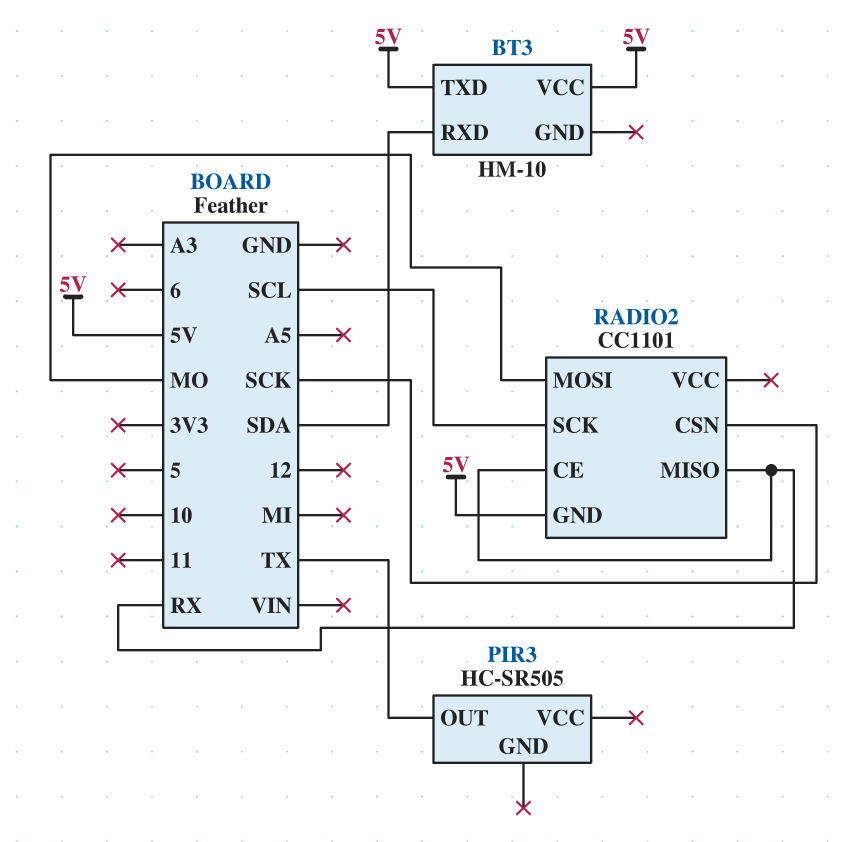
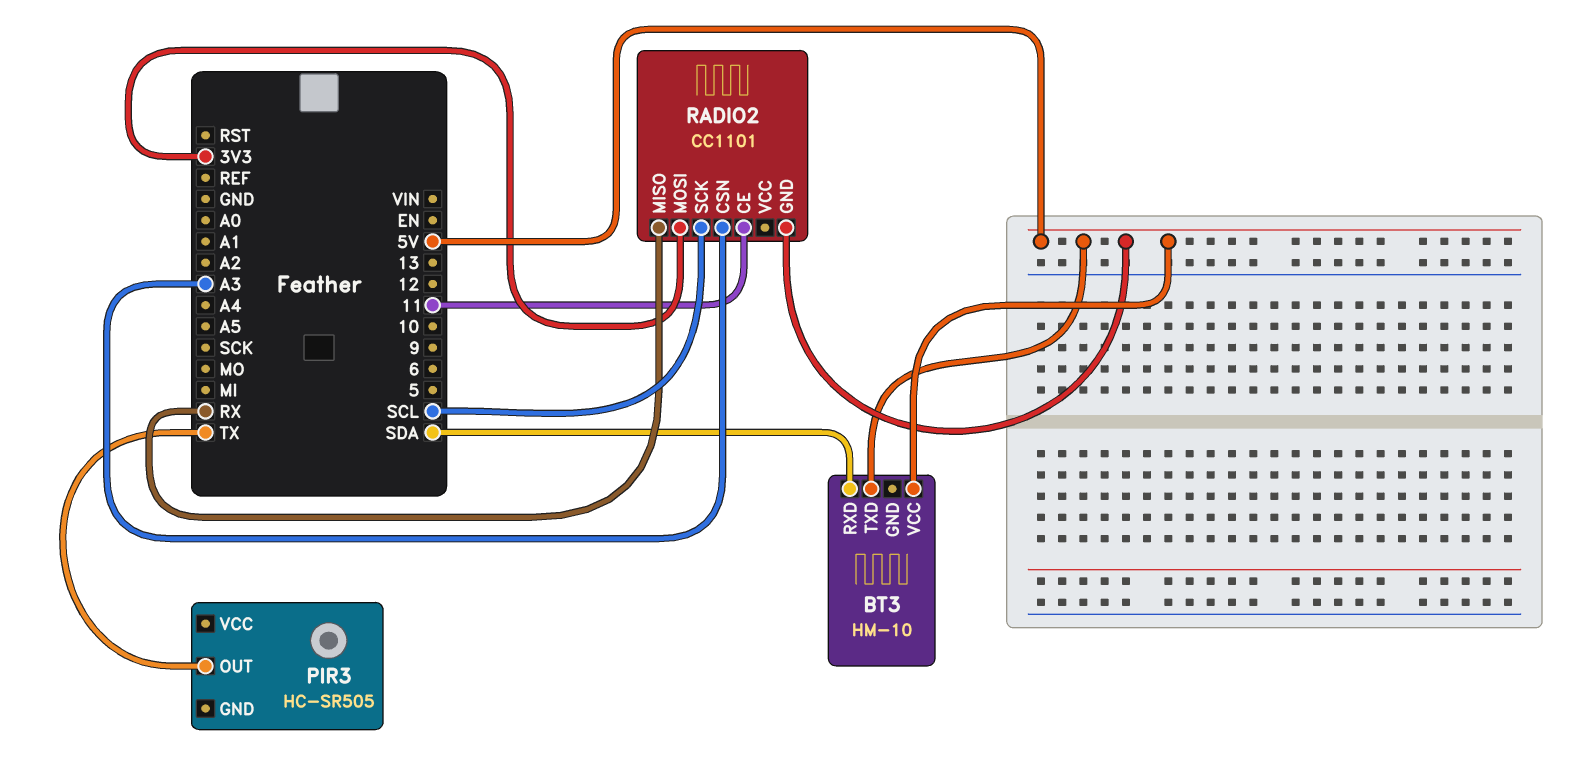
RADIO2 pin CE: RX -> 11
RADIO2 pin CSN: SCK -> A3
RADIO2 pin MOSI: MO -> 3V3

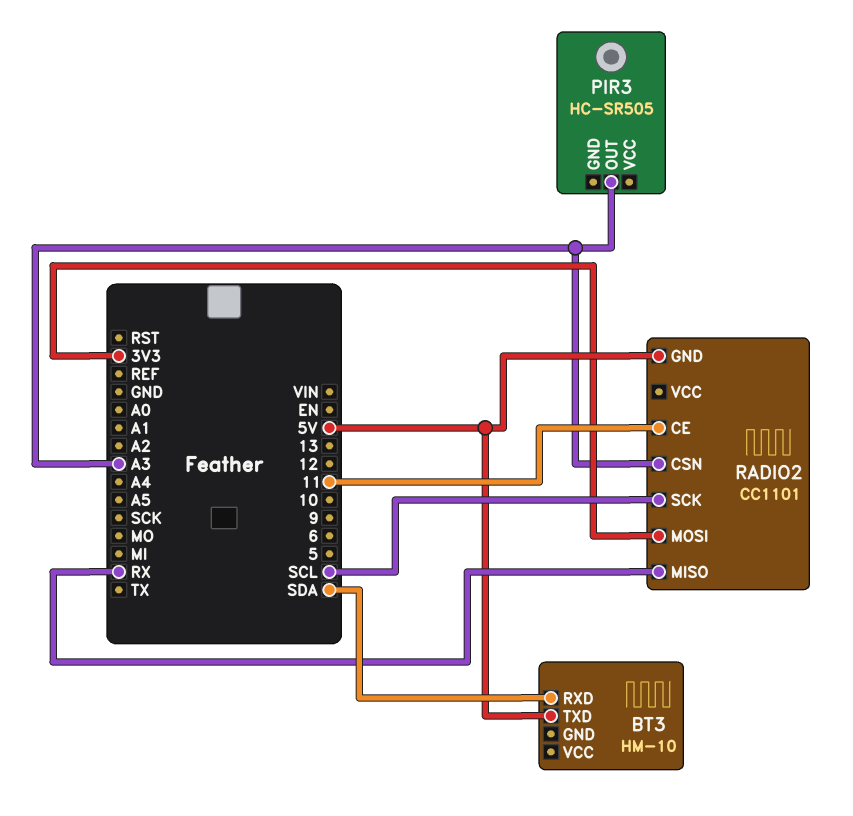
BT3 pin VCC: 5V -> none
PIR3 pin OUT: TX -> A3

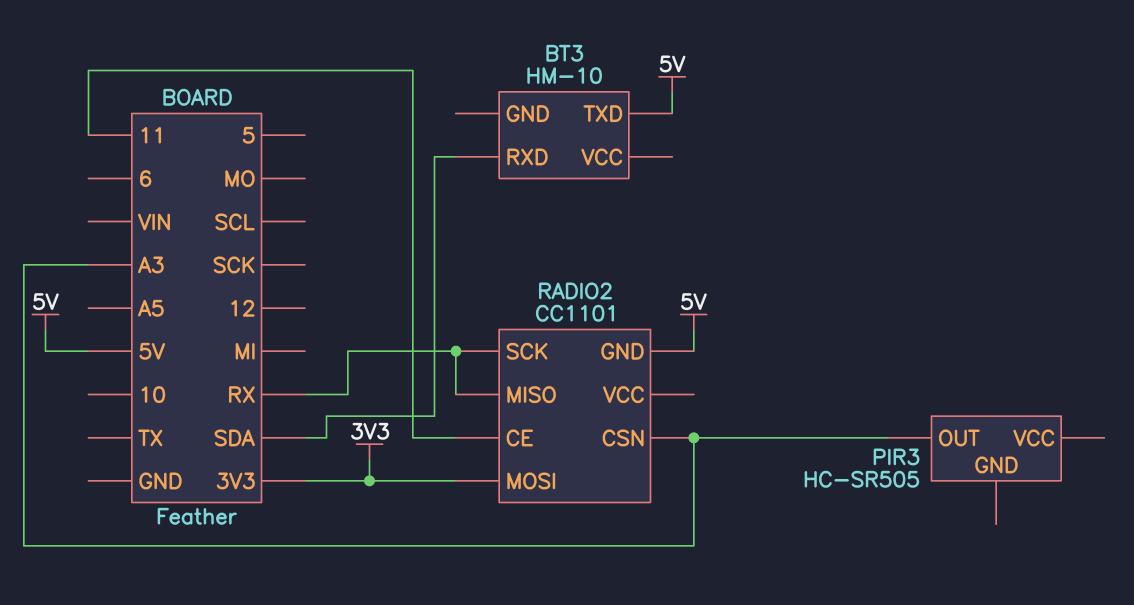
RADIO2 pin SCK: SCL -> RX

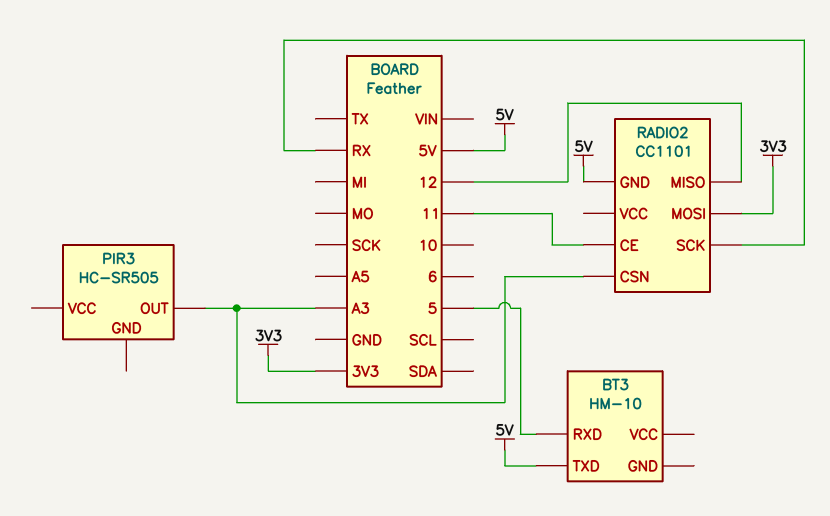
BT3 pin RXD: SDA -> 5
RADIO2 pin MISO: RX -> 12

